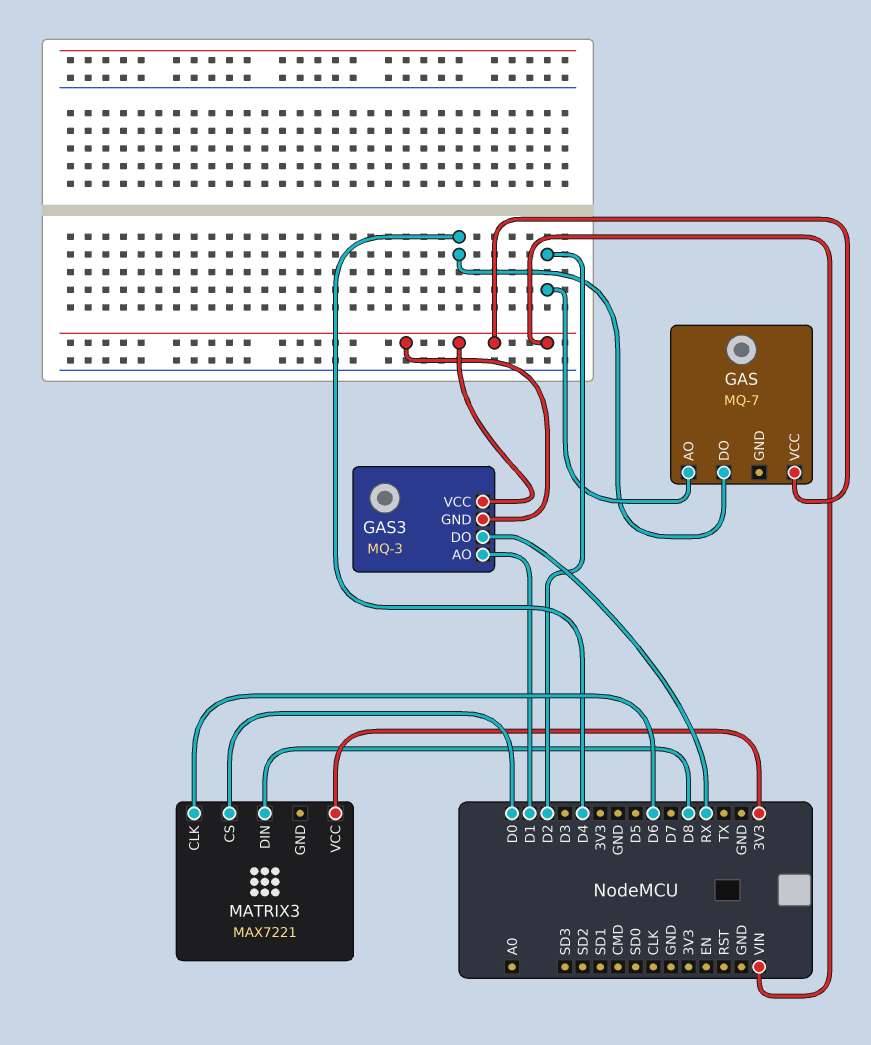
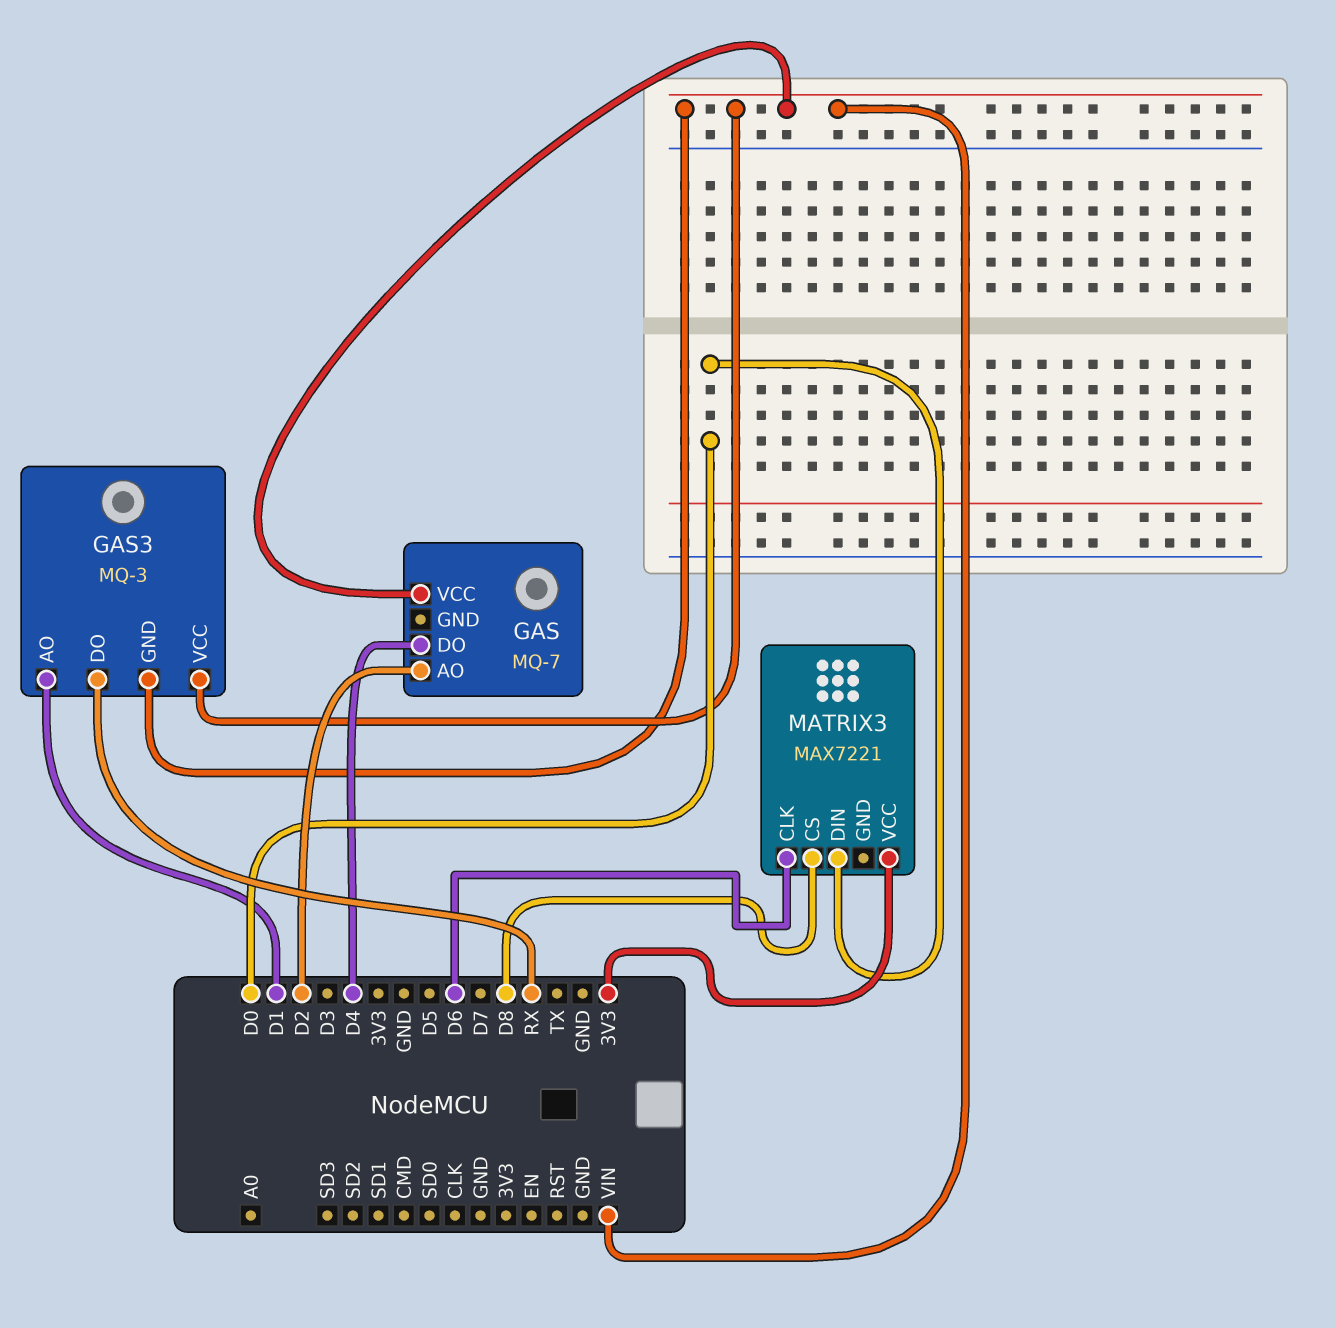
MATRIX3 pin CS: D0 -> D8
MATRIX3 pin DIN: D8 -> D0

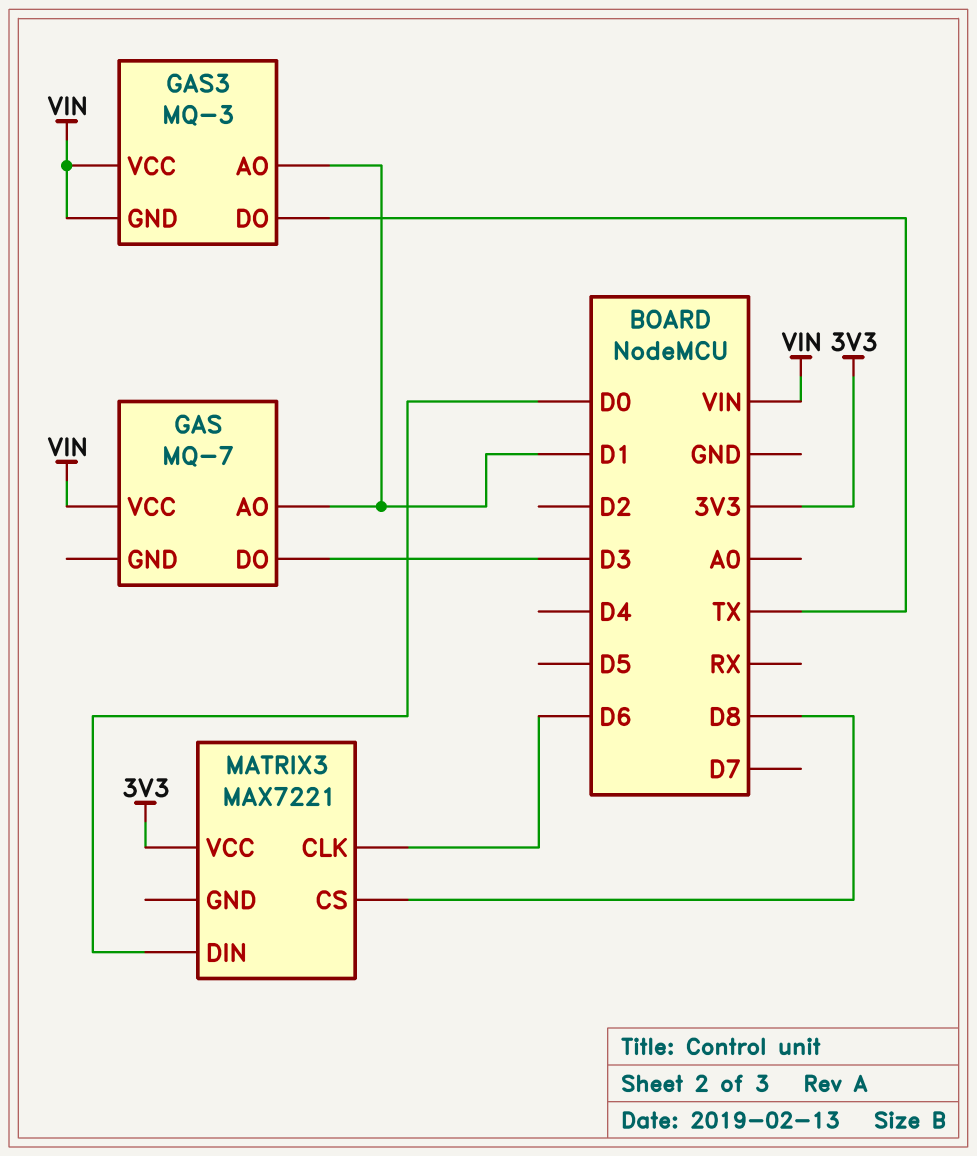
GAS pin AO: D2 -> D1
GAS pin DO: D4 -> D3
GAS3 pin DO: RX -> TX

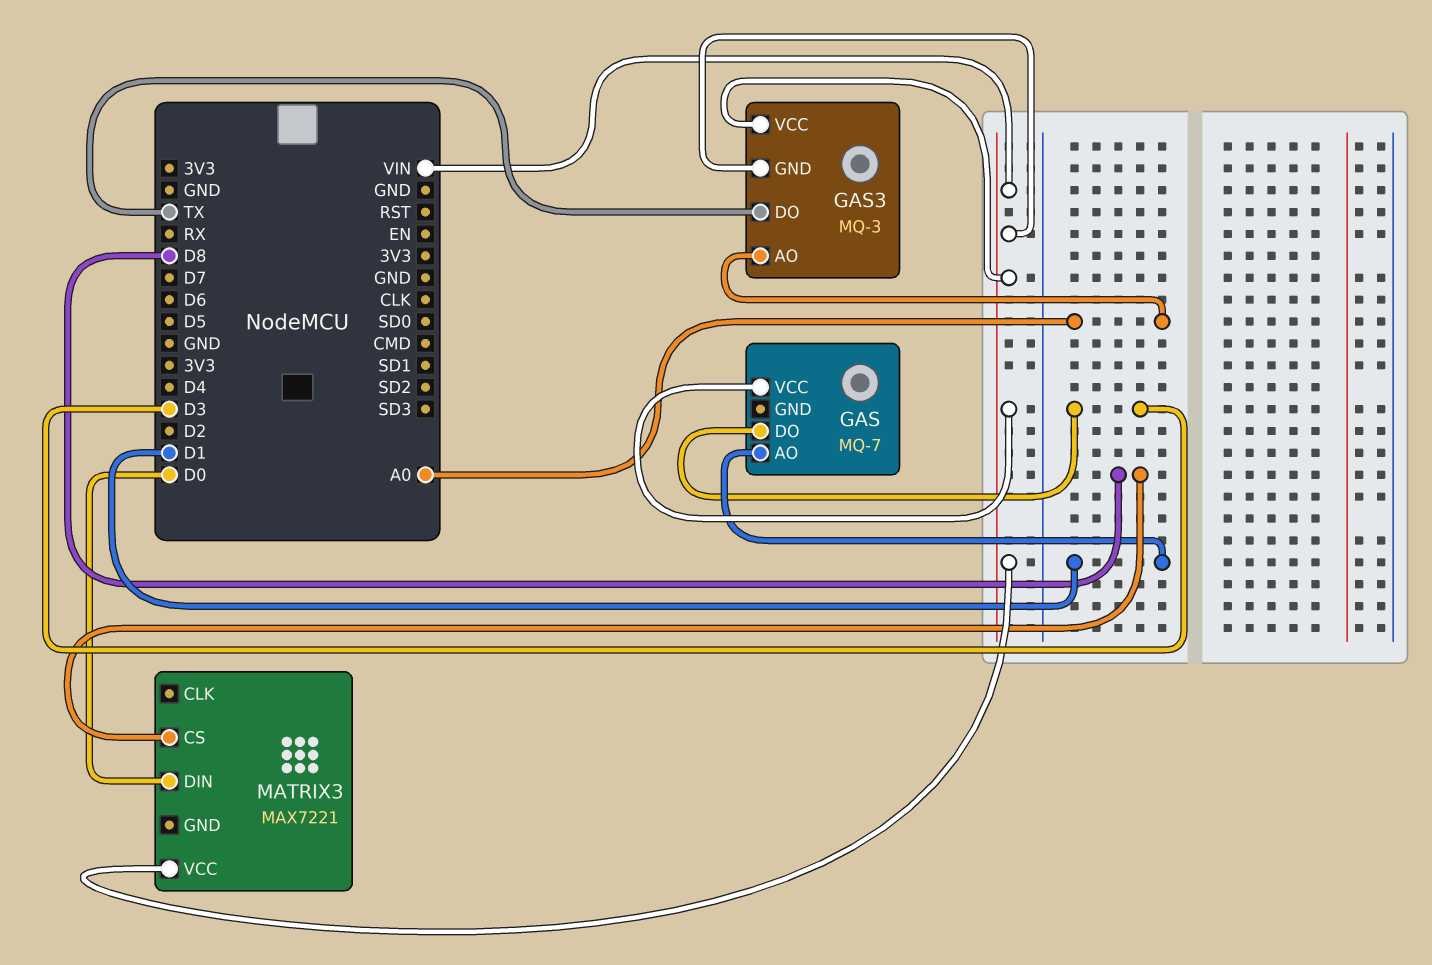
GAS3 pin AO: D1 -> A0
MATRIX3 pin CLK: D6 -> none
MATRIX3 pin VCC: 3V3 -> VIN

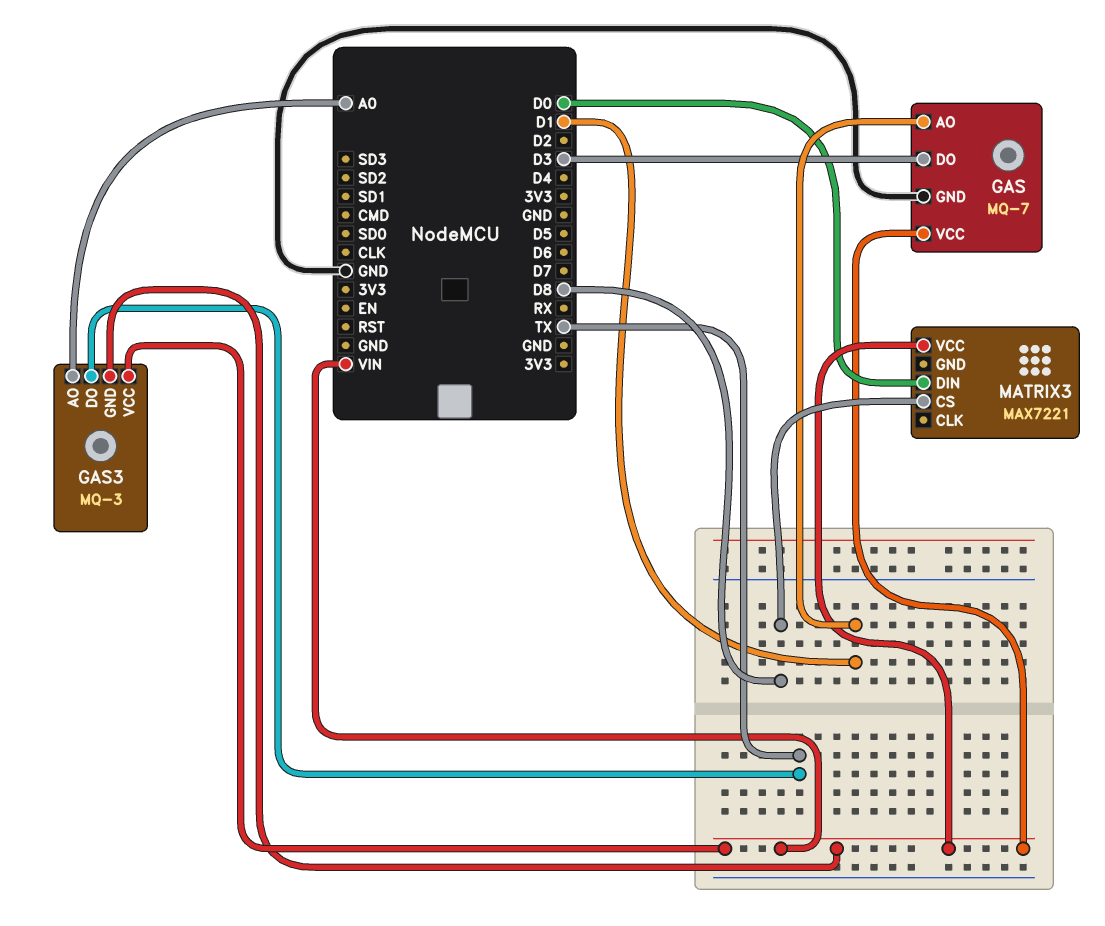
GAS pin GND: none -> GND

